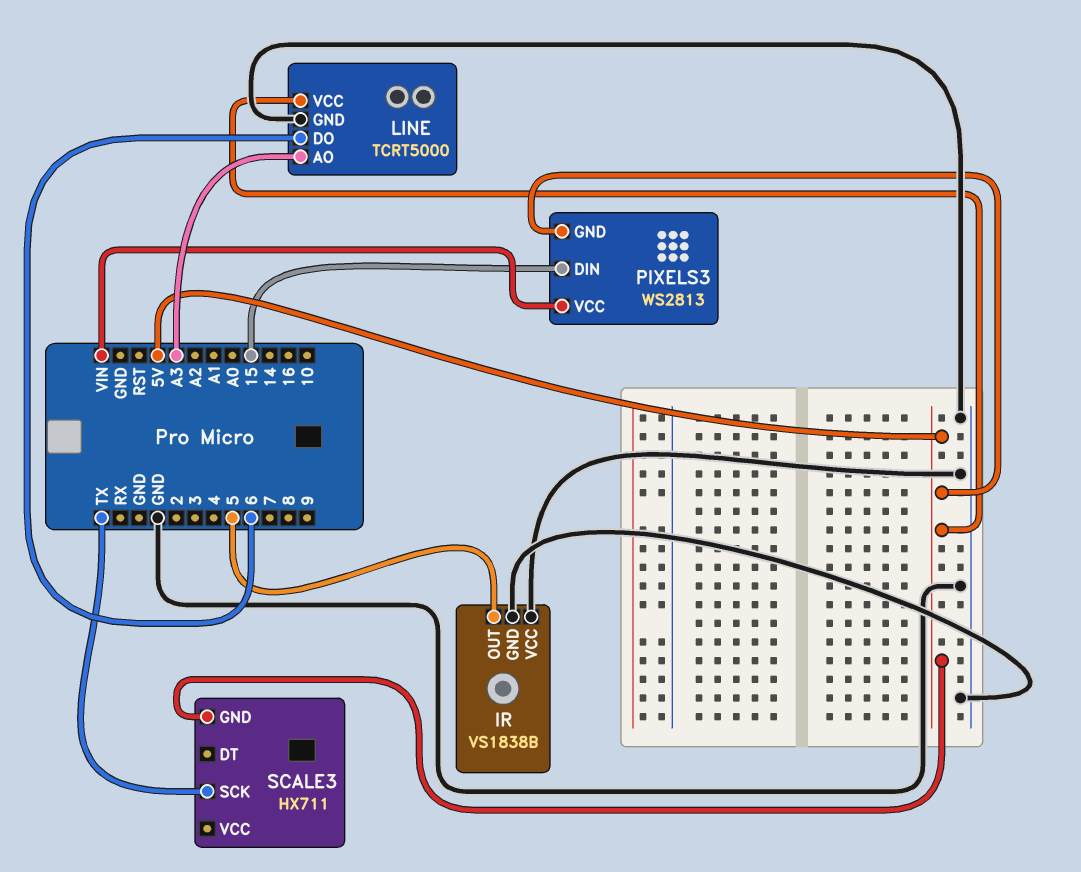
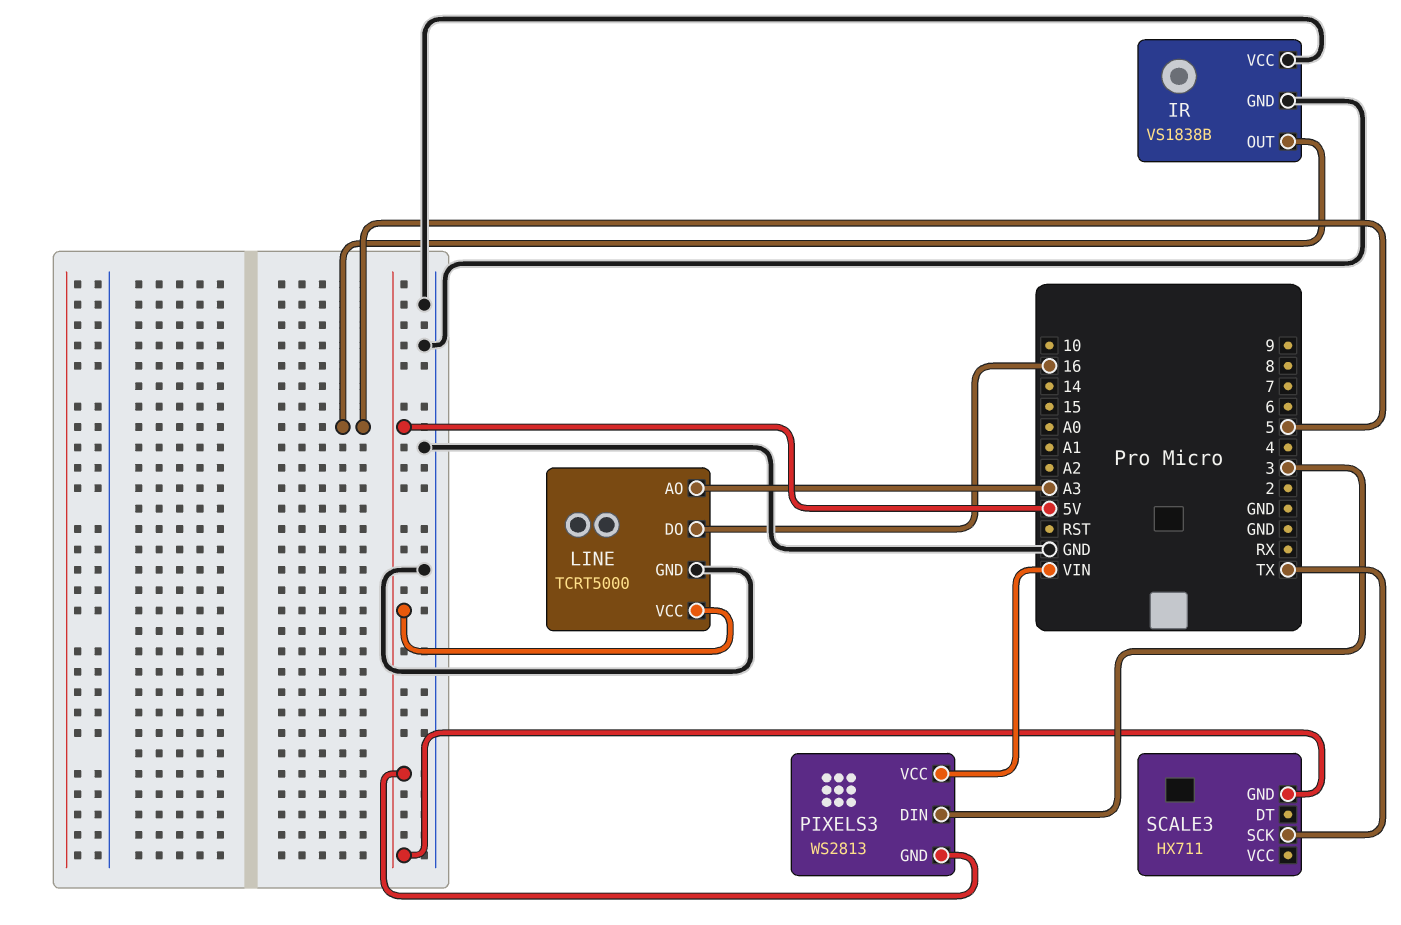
LINE pin DO: 6 -> 16
PIXELS3 pin DIN: 15 -> 3

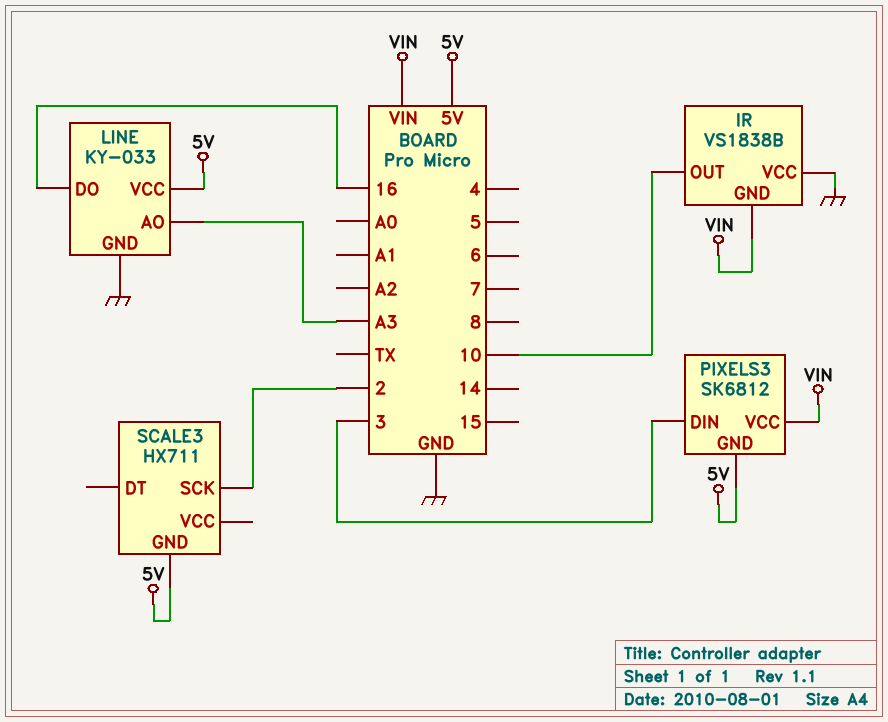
IR pin GND: GND -> VIN
IR pin OUT: 5 -> 10
LINE: TCRT5000 -> KY-033
PIXELS3: WS2813 -> SK6812
SCALE3 pin SCK: TX -> 2

